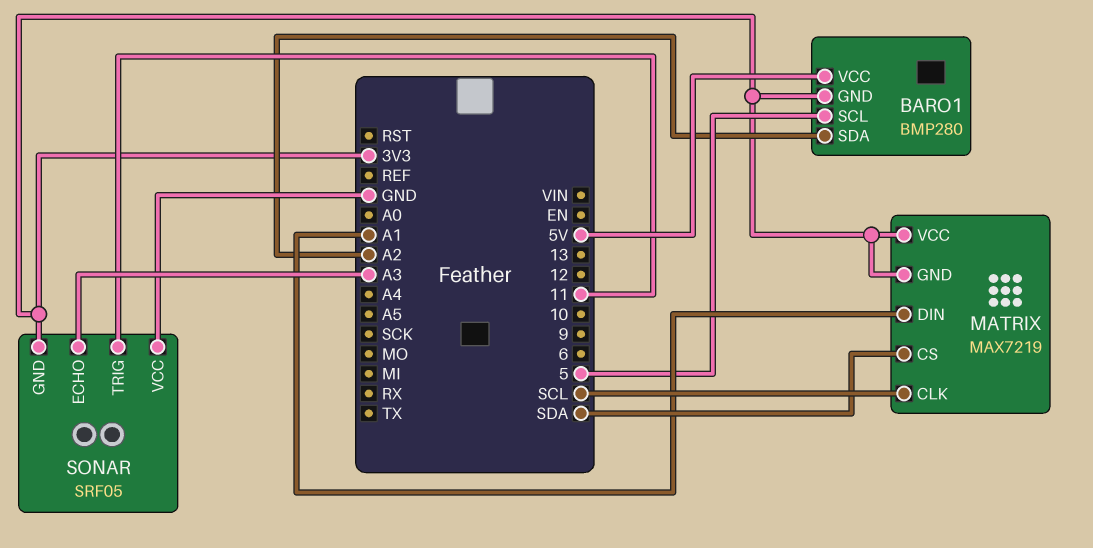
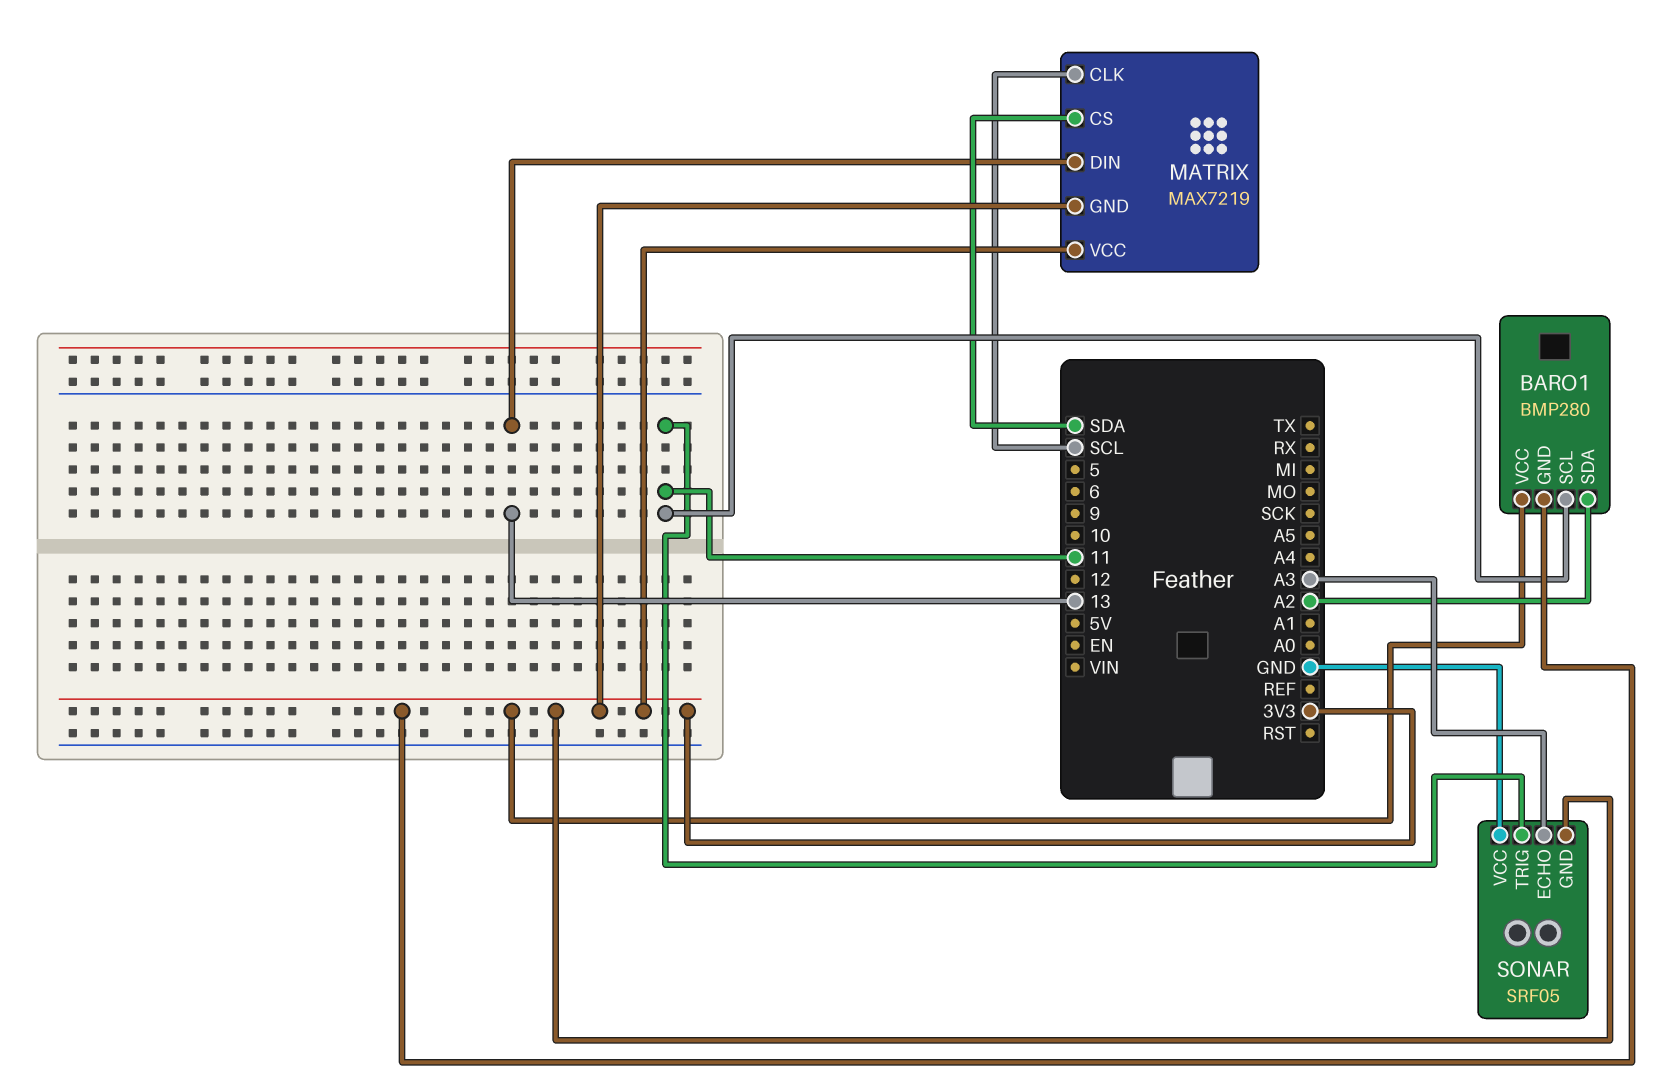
BARO1 pin SCL: 5 -> 11
BARO1 pin VCC: 5V -> 3V3
MATRIX pin DIN: A1 -> 13

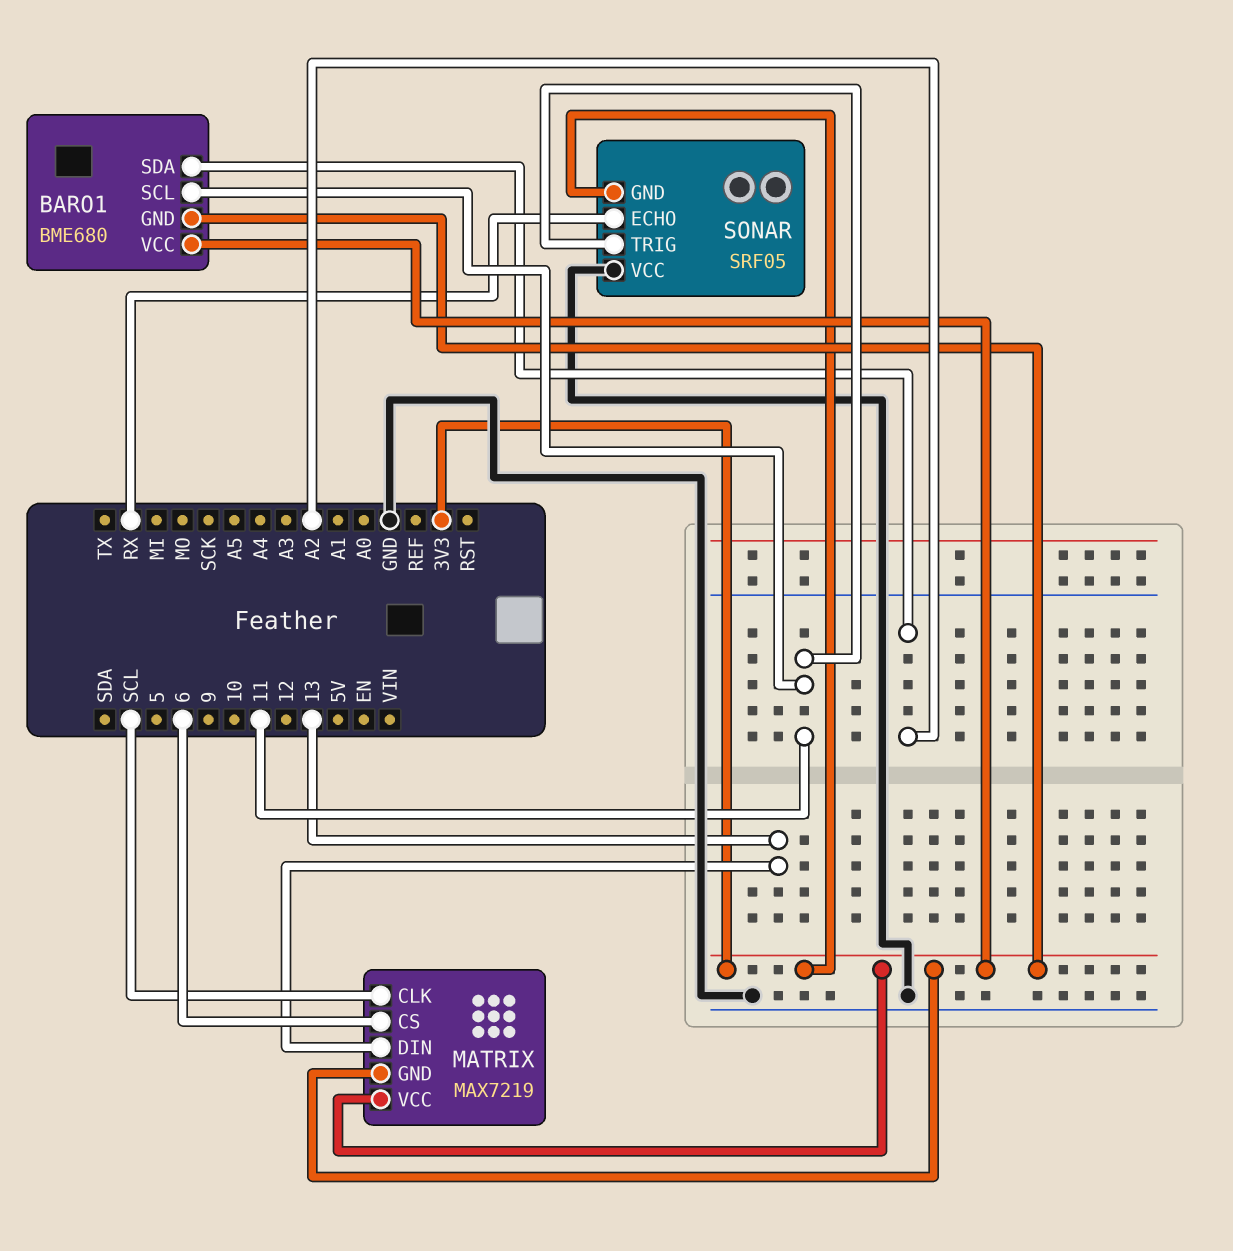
BARO1: BMP280 -> BME680
MATRIX pin CS: SDA -> 6
SONAR pin ECHO: A3 -> RX

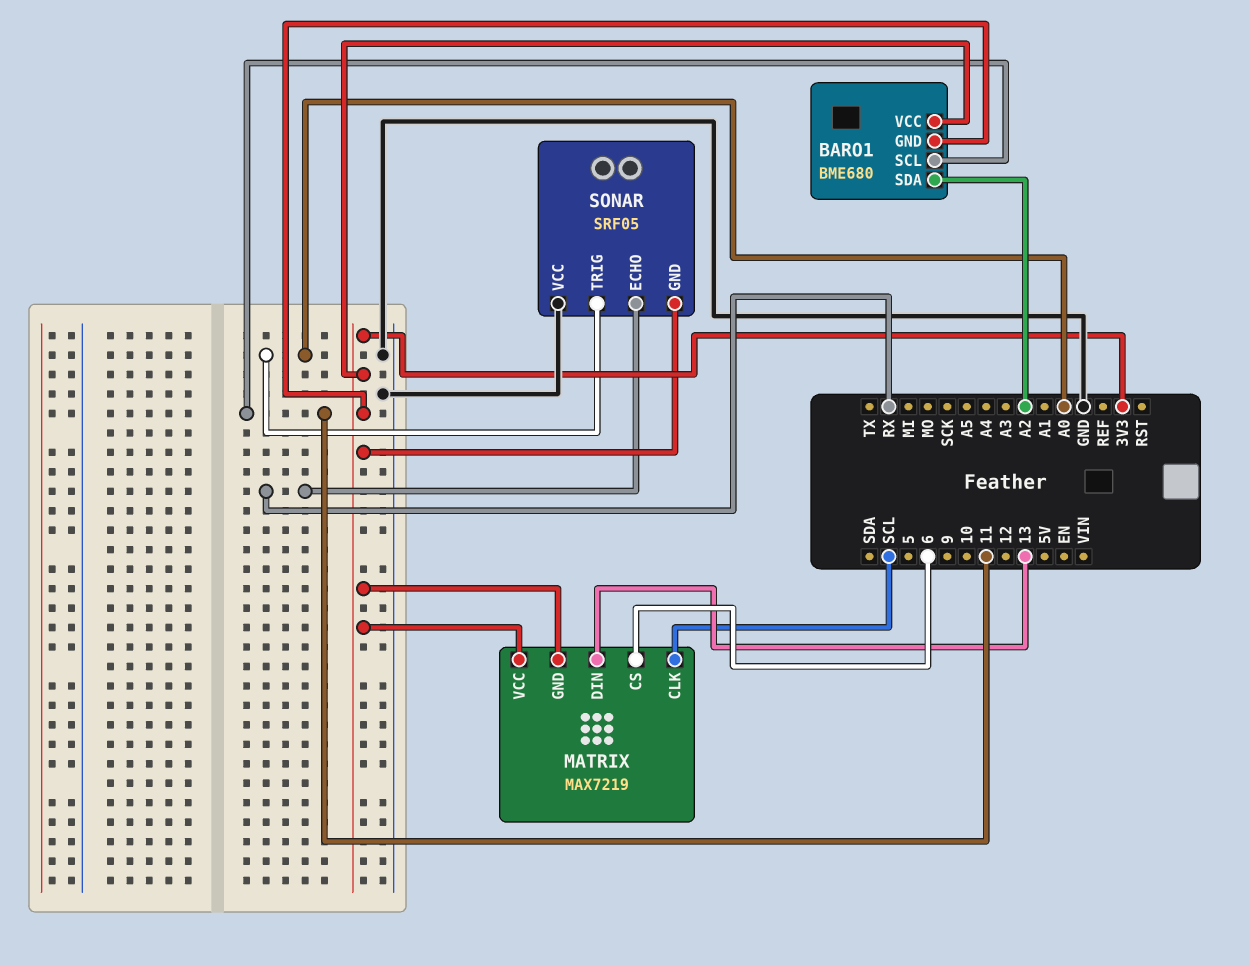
SONAR pin TRIG: 11 -> A0

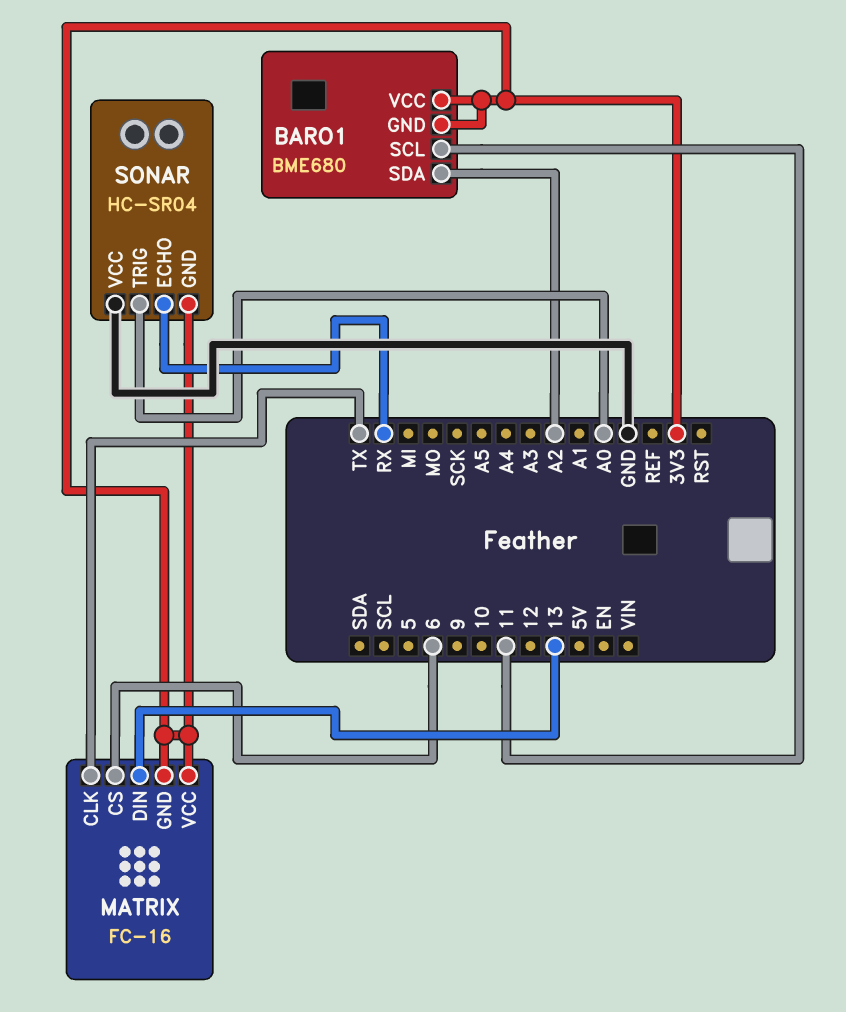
MATRIX: MAX7219 -> FC-16
MATRIX pin CLK: SCL -> TX
SONAR: SRF05 -> HC-SR04

